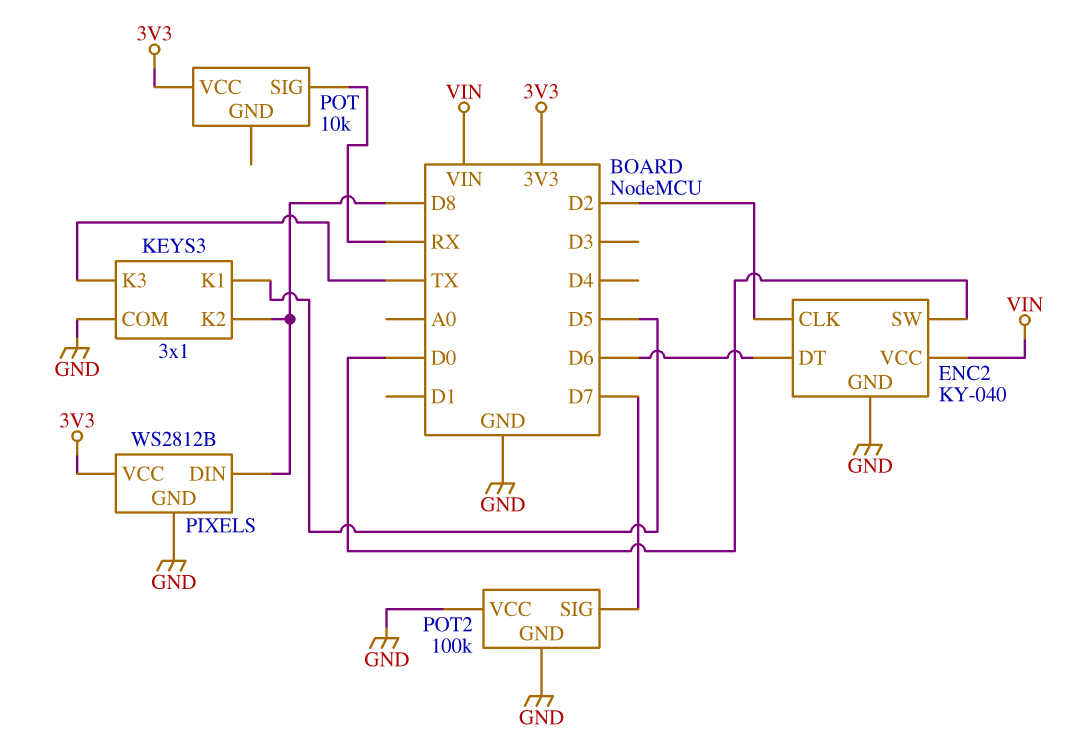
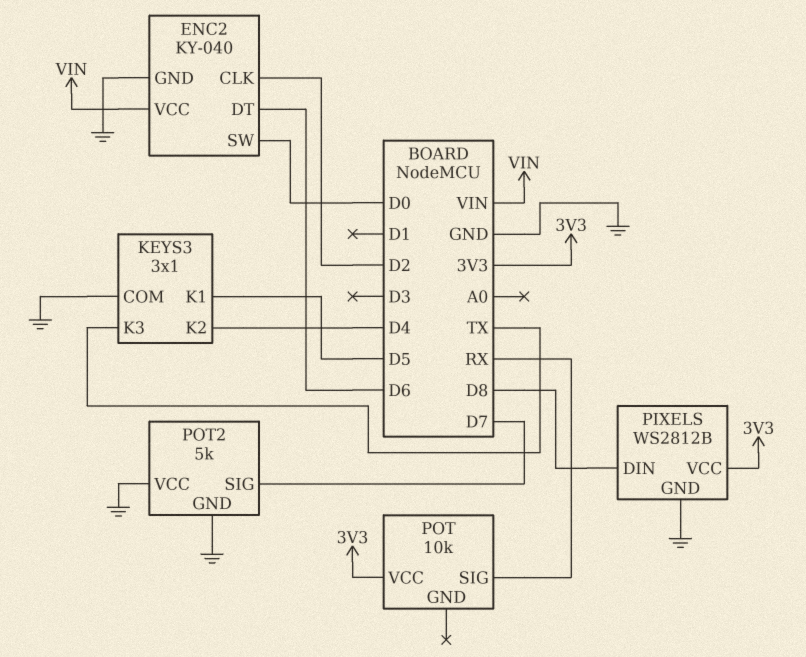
KEYS3 pin K2: D8 -> D4
POT2: 100k -> 5k

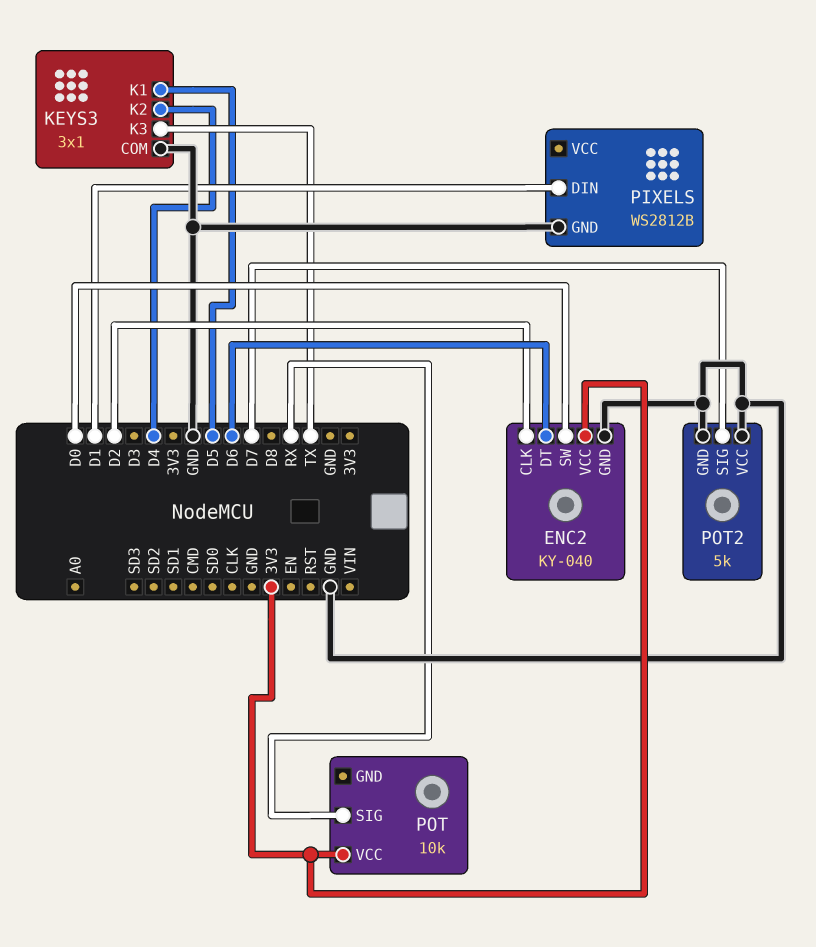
ENC2 pin VCC: VIN -> 3V3
PIXELS pin DIN: D8 -> D1
PIXELS pin VCC: 3V3 -> none

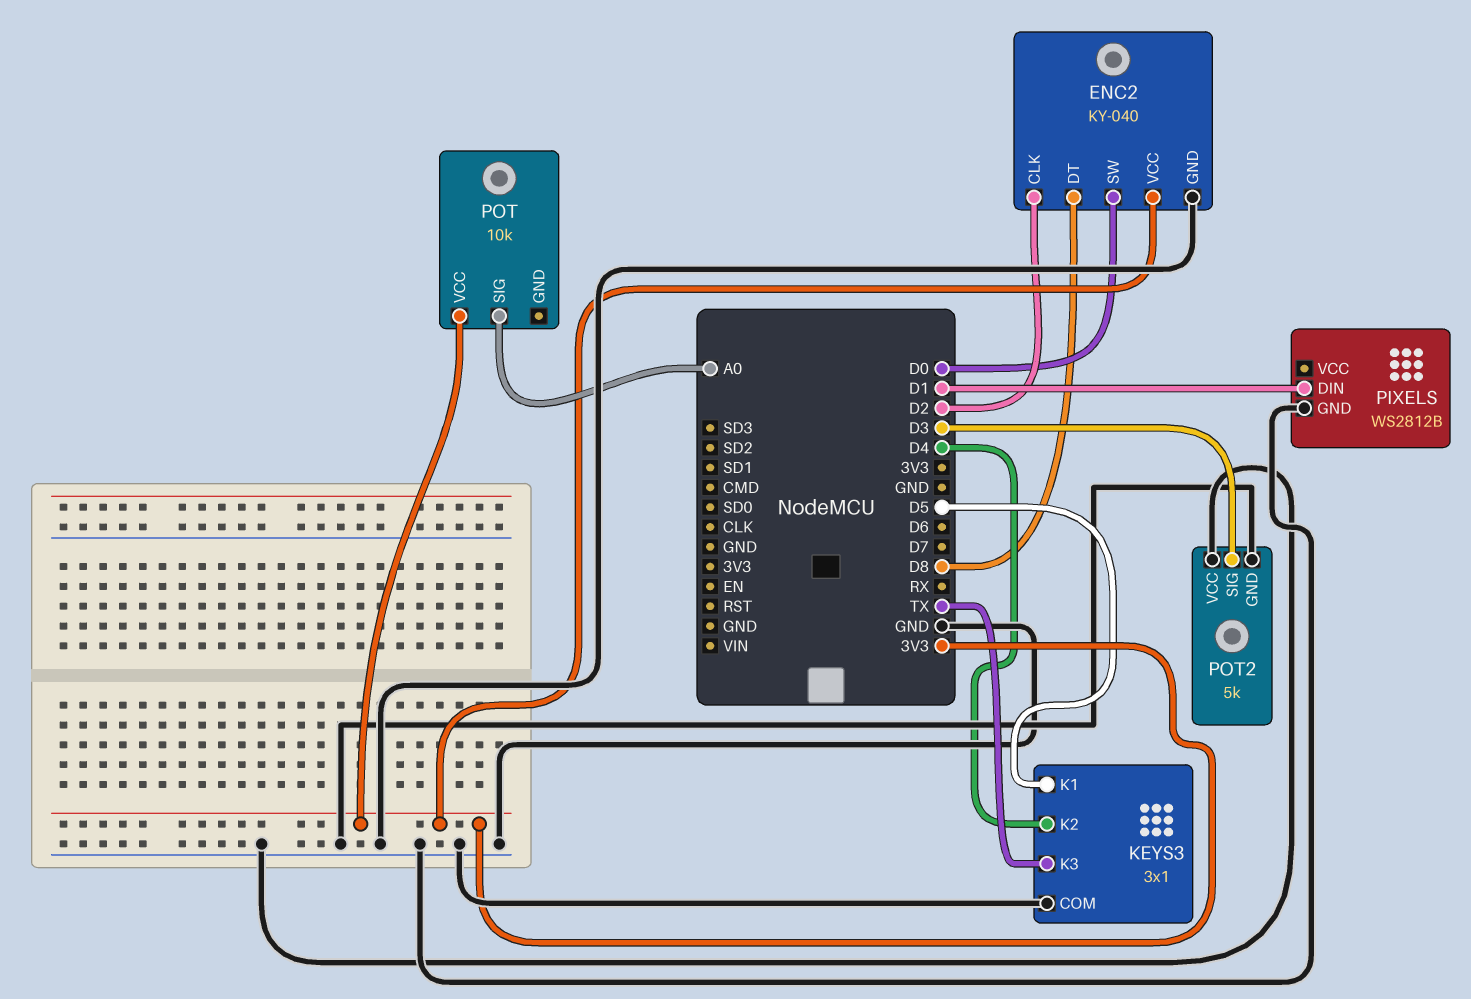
ENC2 pin DT: D6 -> D8
POT pin SIG: RX -> A0
POT2 pin SIG: D7 -> D3

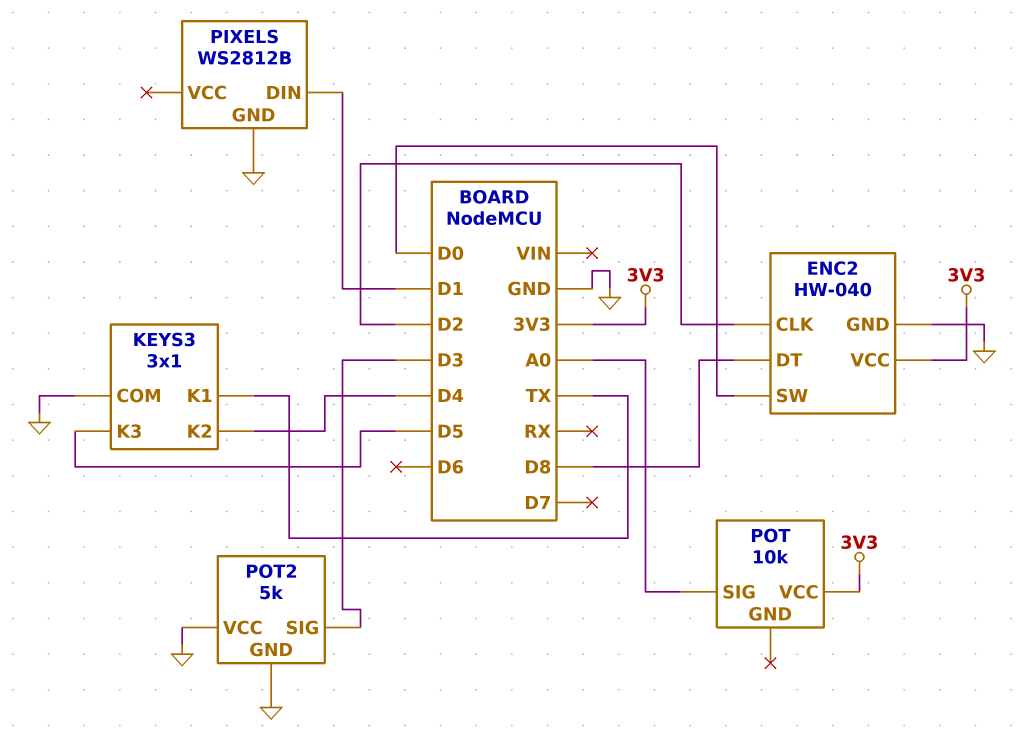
ENC2: KY-040 -> HW-040
KEYS3 pin K1: D5 -> TX
KEYS3 pin K3: TX -> D5

